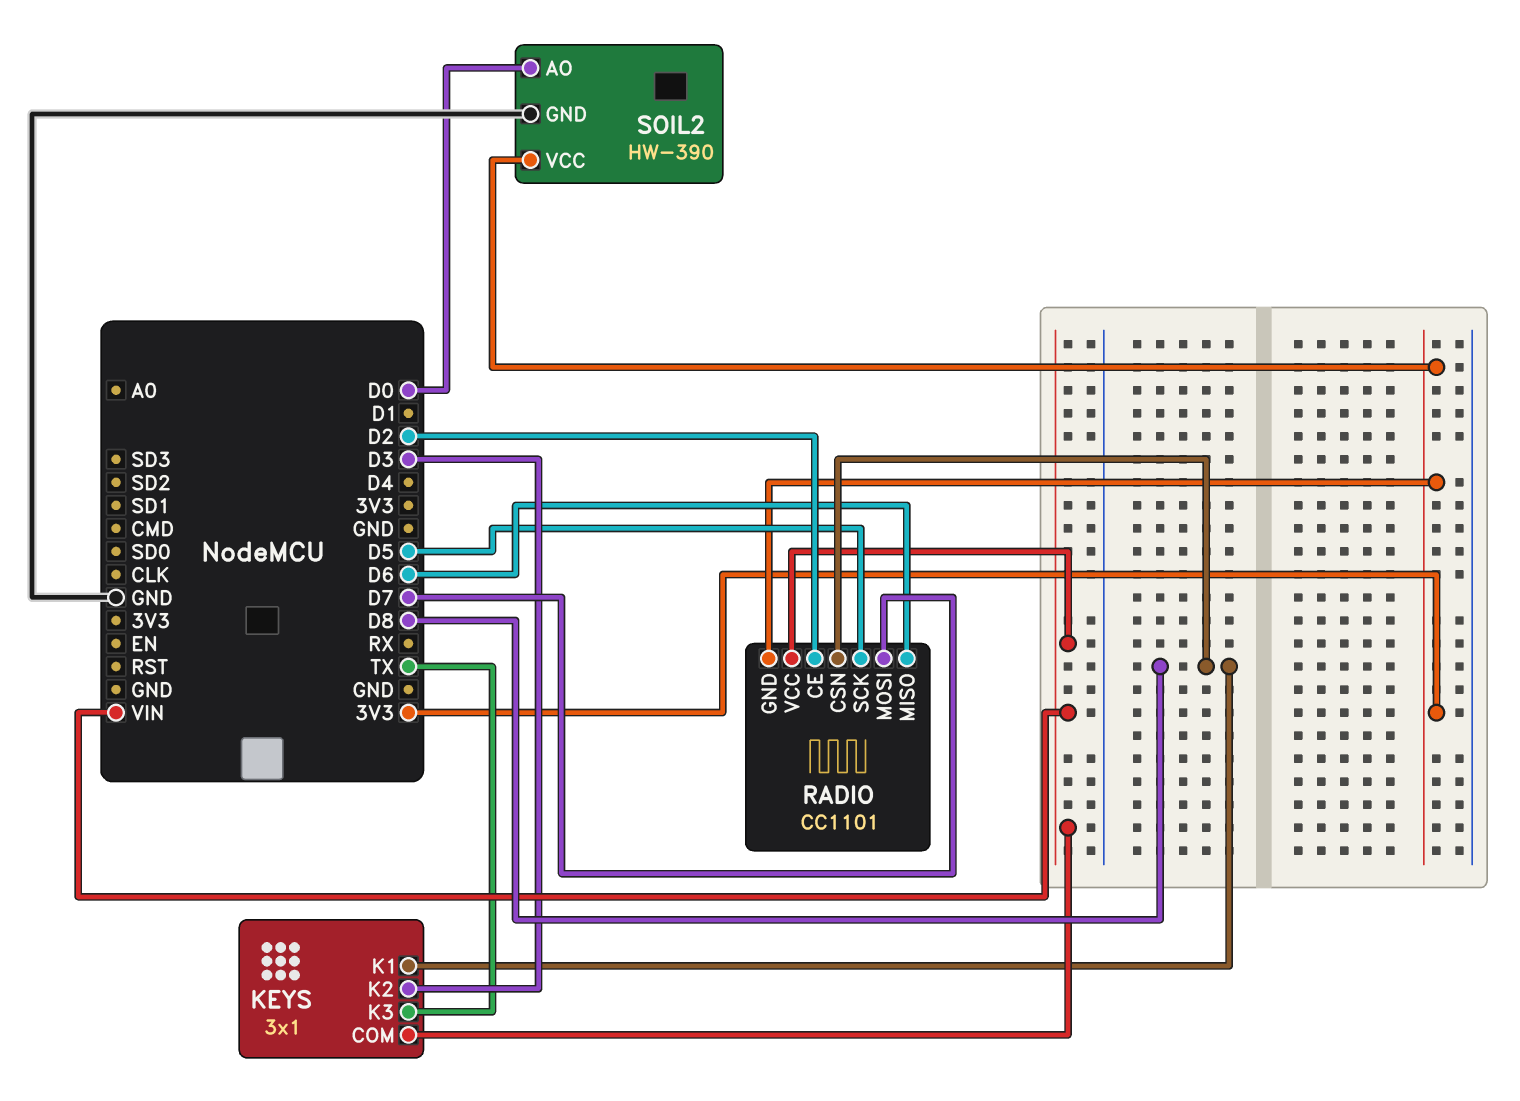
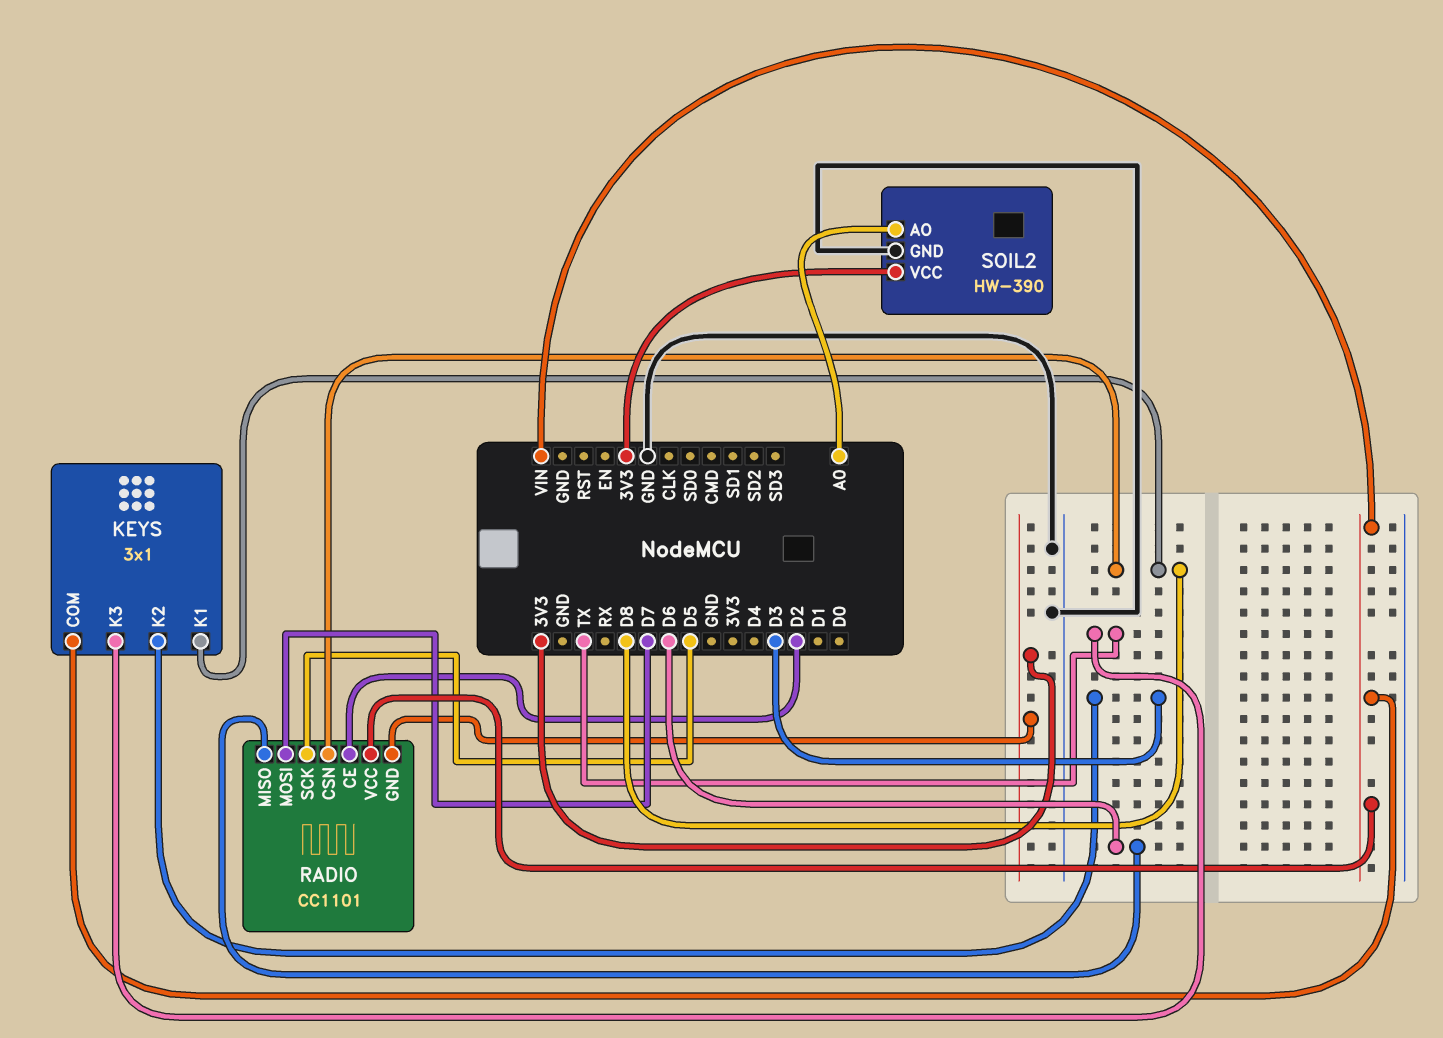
SOIL2 pin AO: D0 -> A0

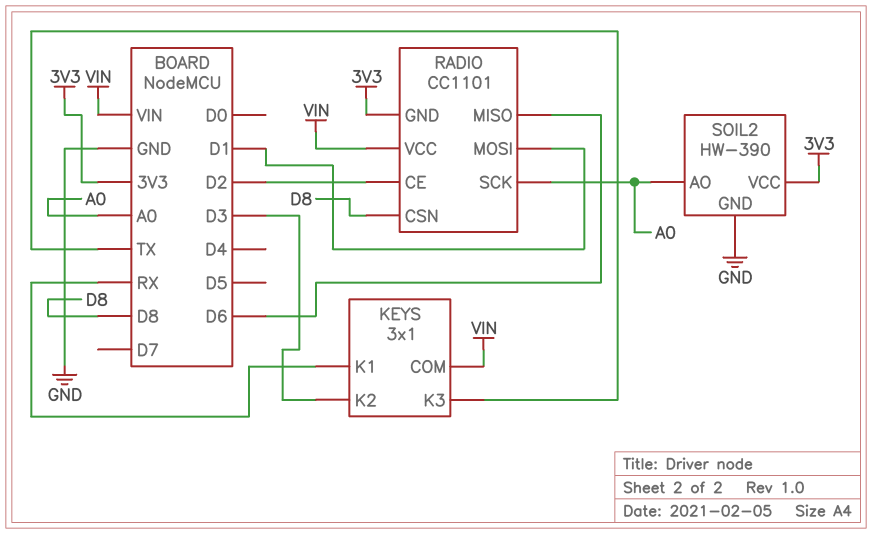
KEYS pin K1: D8 -> RX
RADIO pin MOSI: D7 -> D1
RADIO pin SCK: D5 -> A0

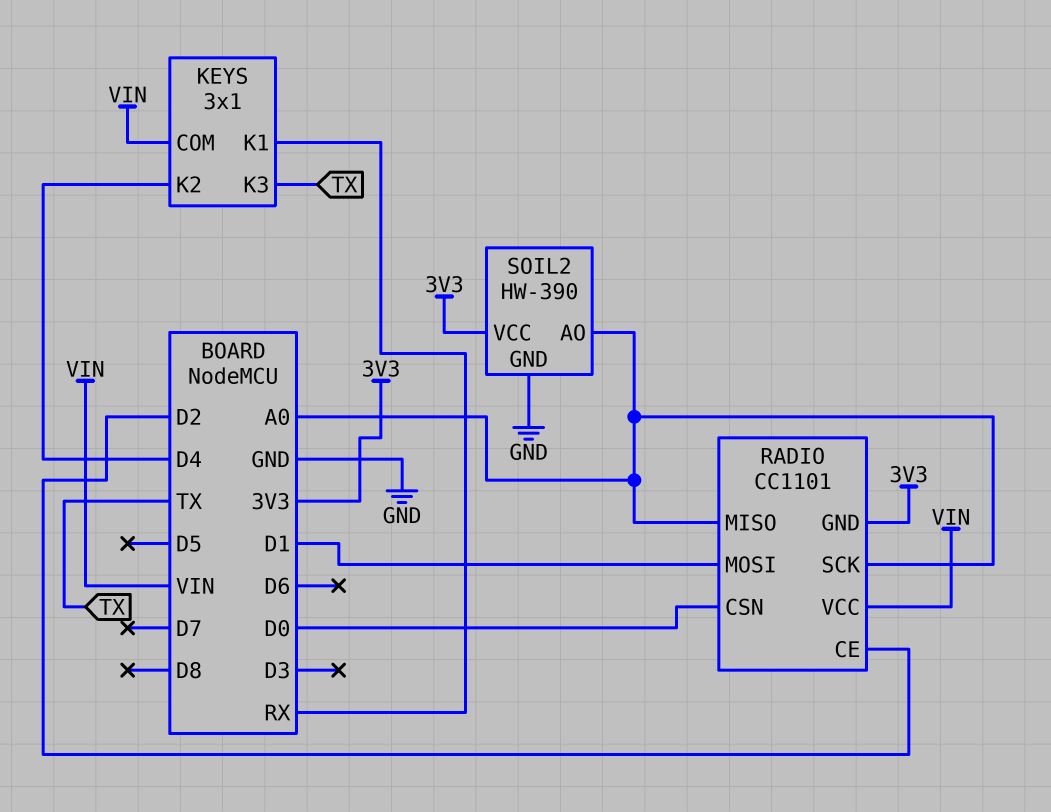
KEYS pin K2: D3 -> D4
RADIO pin CSN: D8 -> D0
RADIO pin MISO: D6 -> A0

